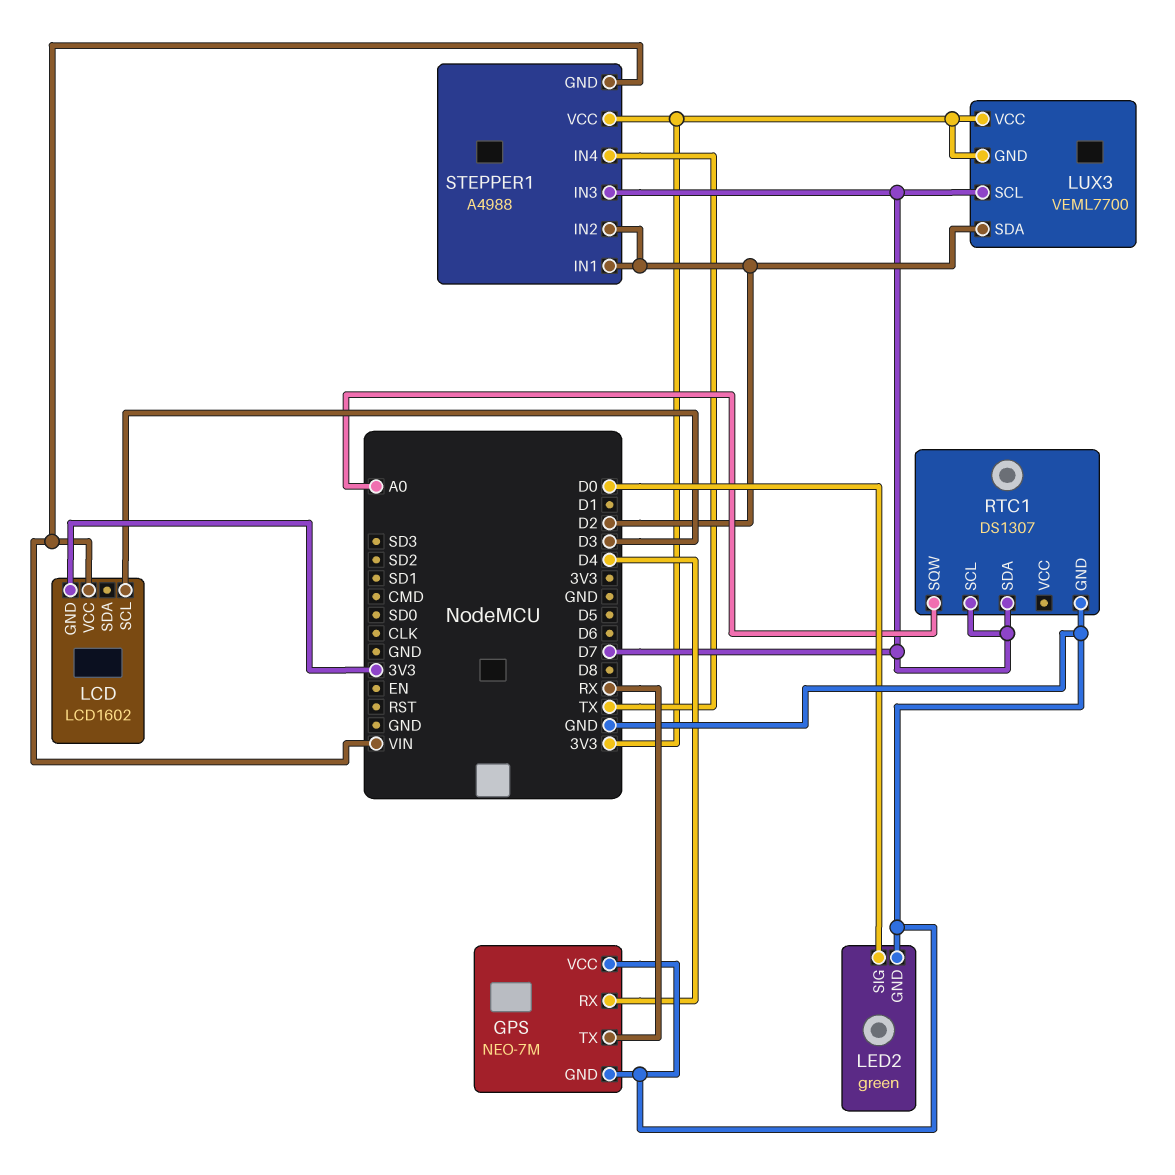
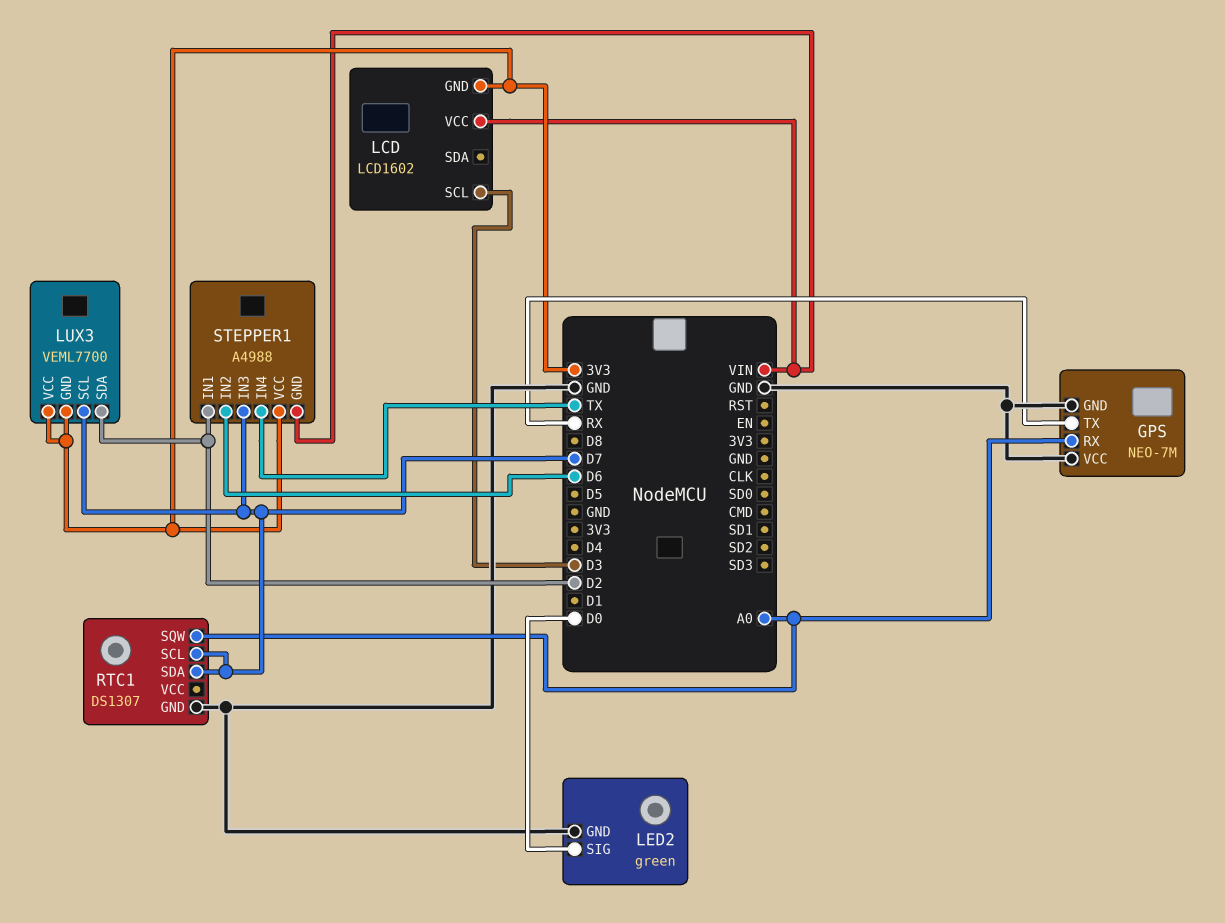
GPS pin RX: D4 -> A0
STEPPER1 pin IN2: D2 -> D6

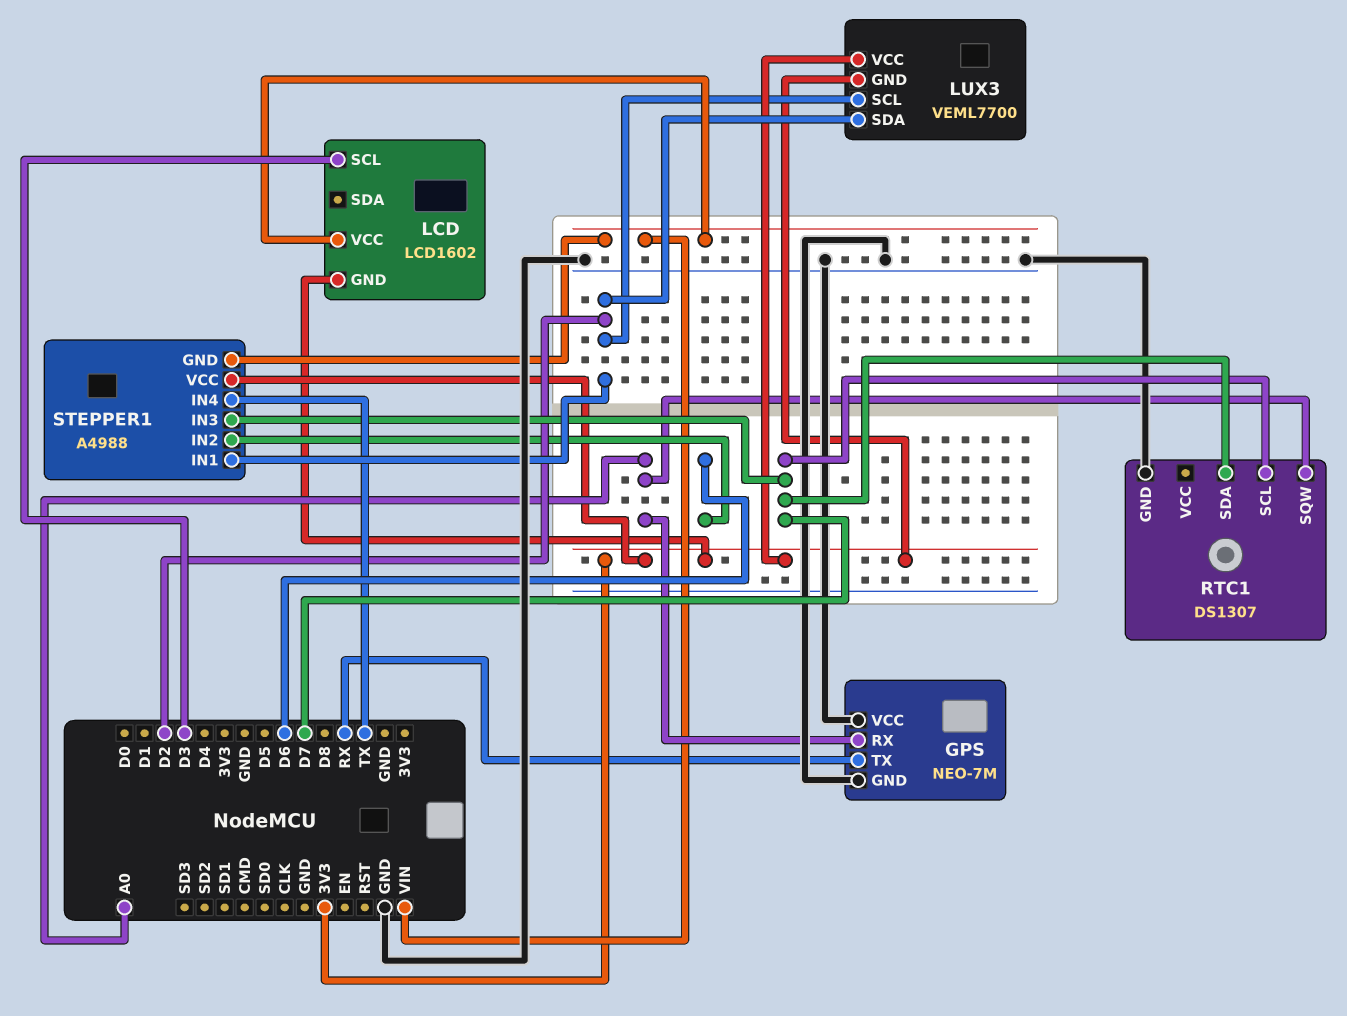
LED2: green -> none
LED2 pin GND: GND -> none
LED2 pin SIG: D0 -> none
LUX3 pin SCL: D7 -> D2

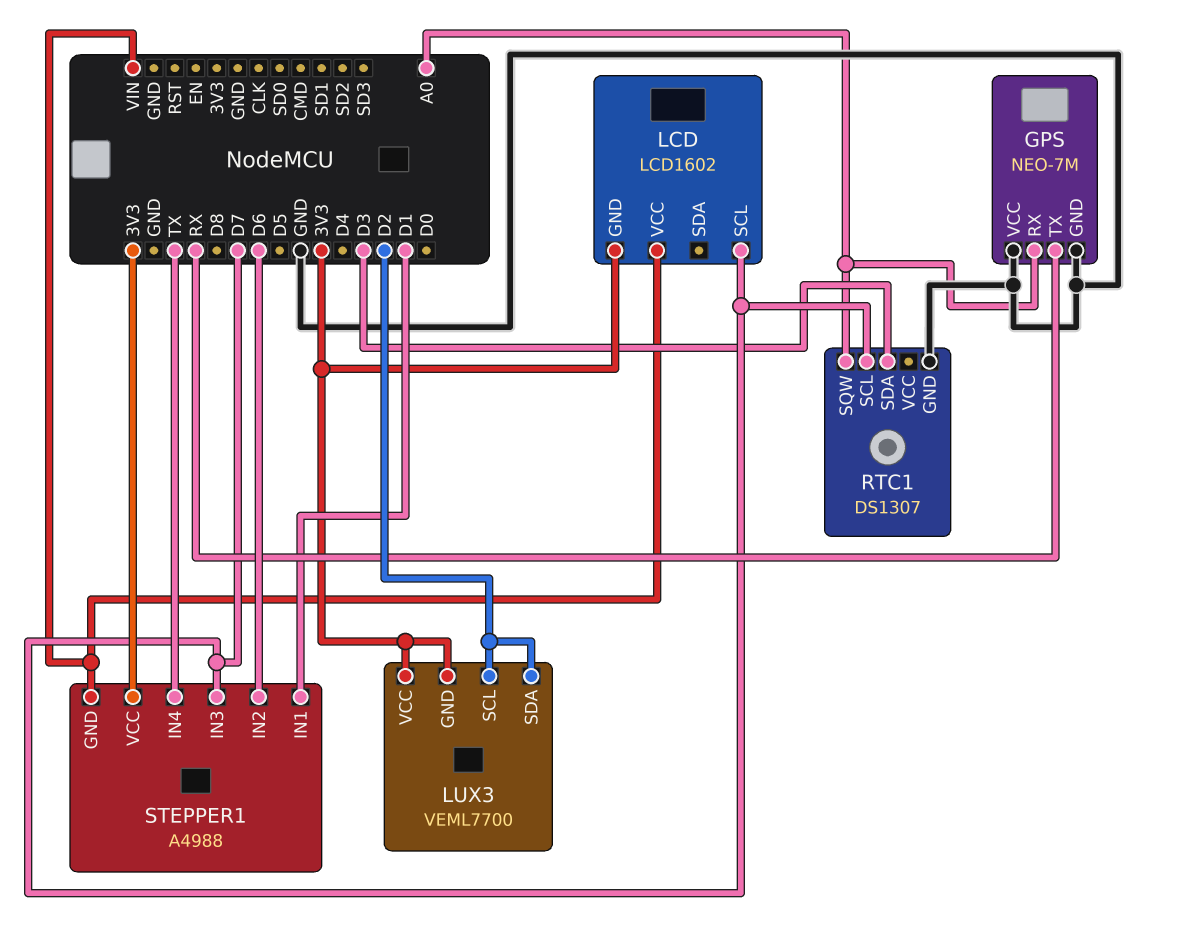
LCD pin SCL: D3 -> D7
RTC1 pin SDA: D7 -> D3
STEPPER1 pin IN1: D2 -> D1

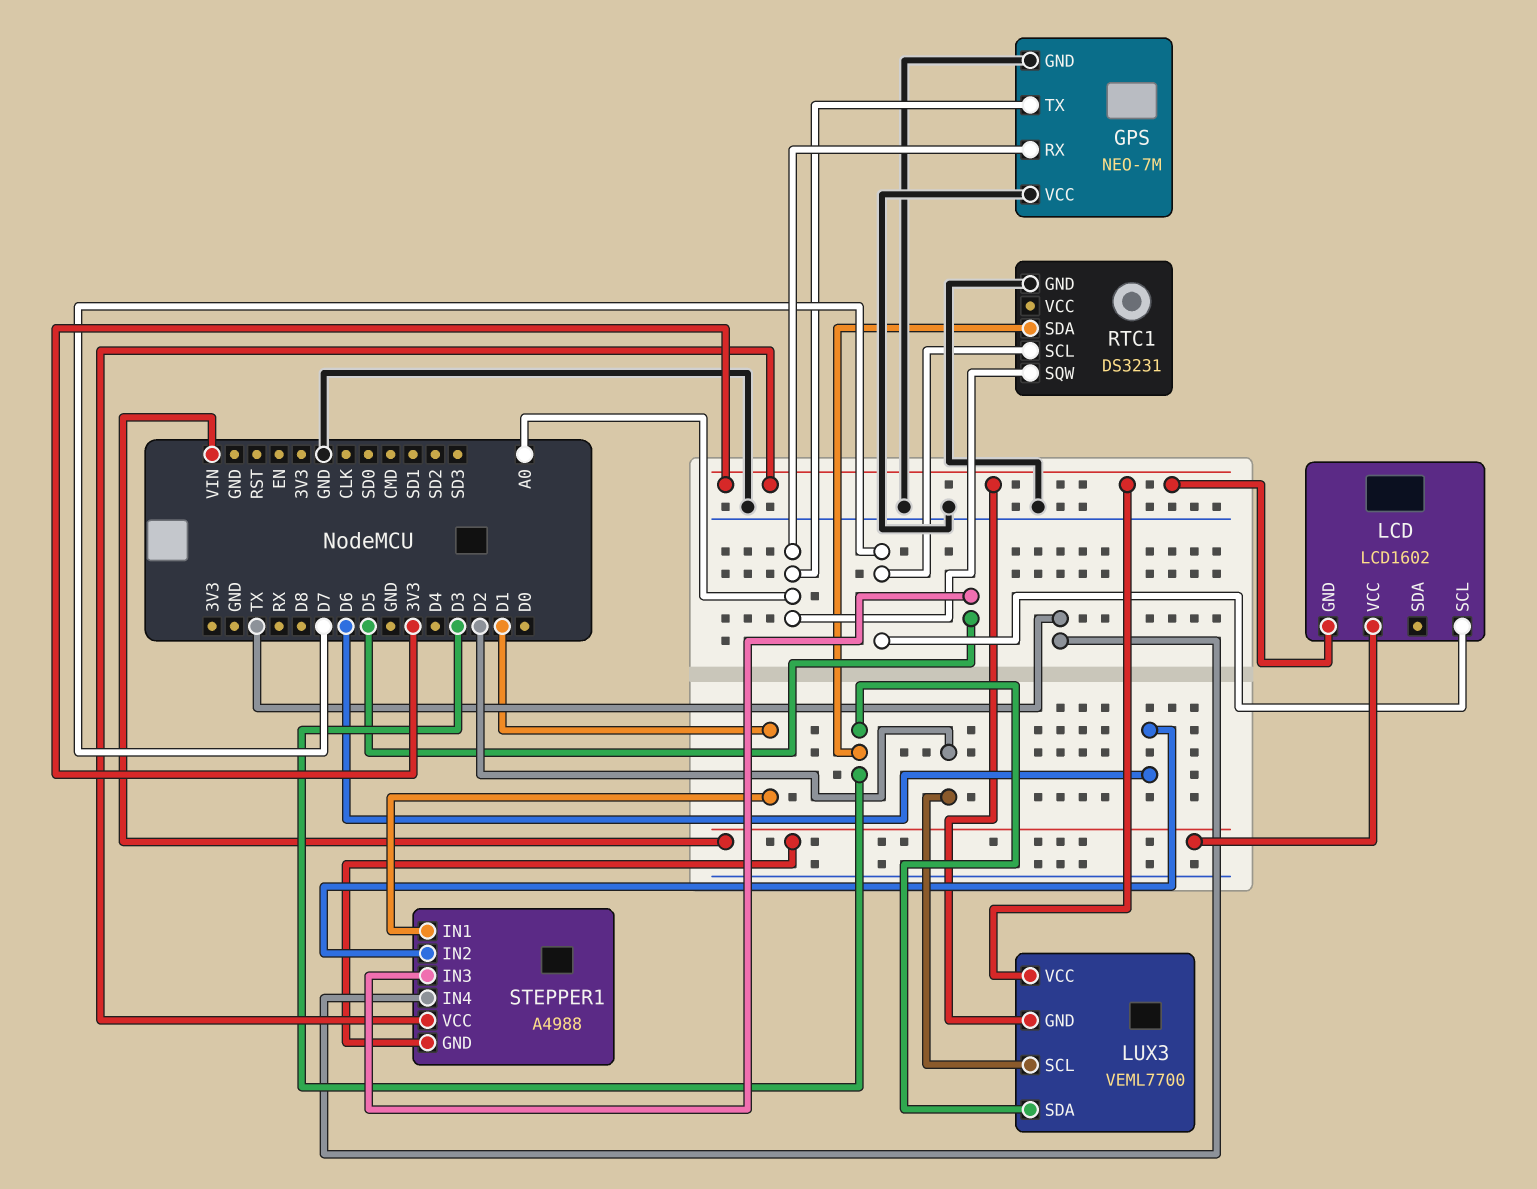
GPS pin TX: RX -> A0
LUX3 pin SDA: D2 -> D3
RTC1: DS1307 -> DS3231
STEPPER1 pin IN3: D7 -> D5

